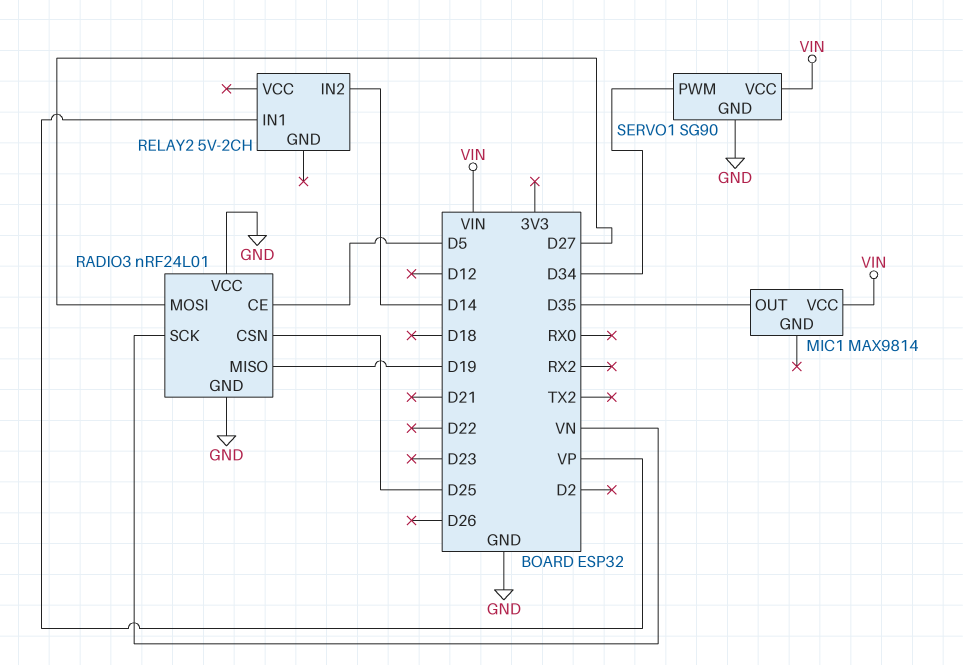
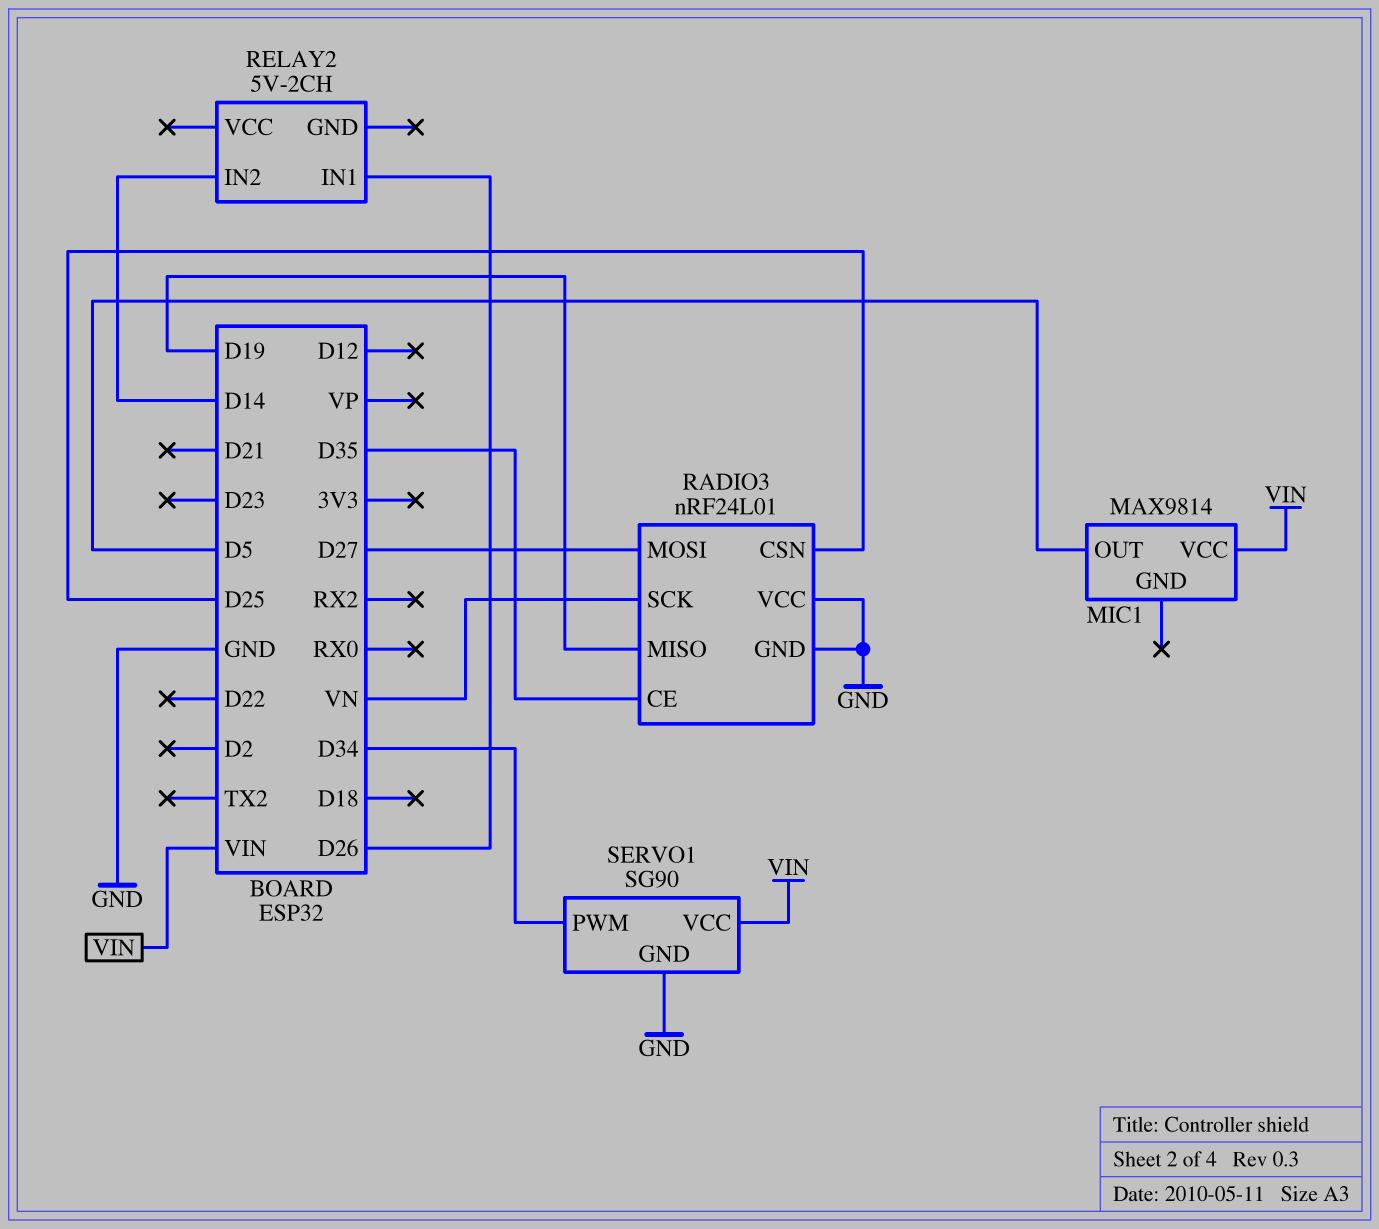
MIC1 pin OUT: D35 -> D5
RADIO3 pin CE: D5 -> D35
RELAY2 pin IN1: VP -> D26

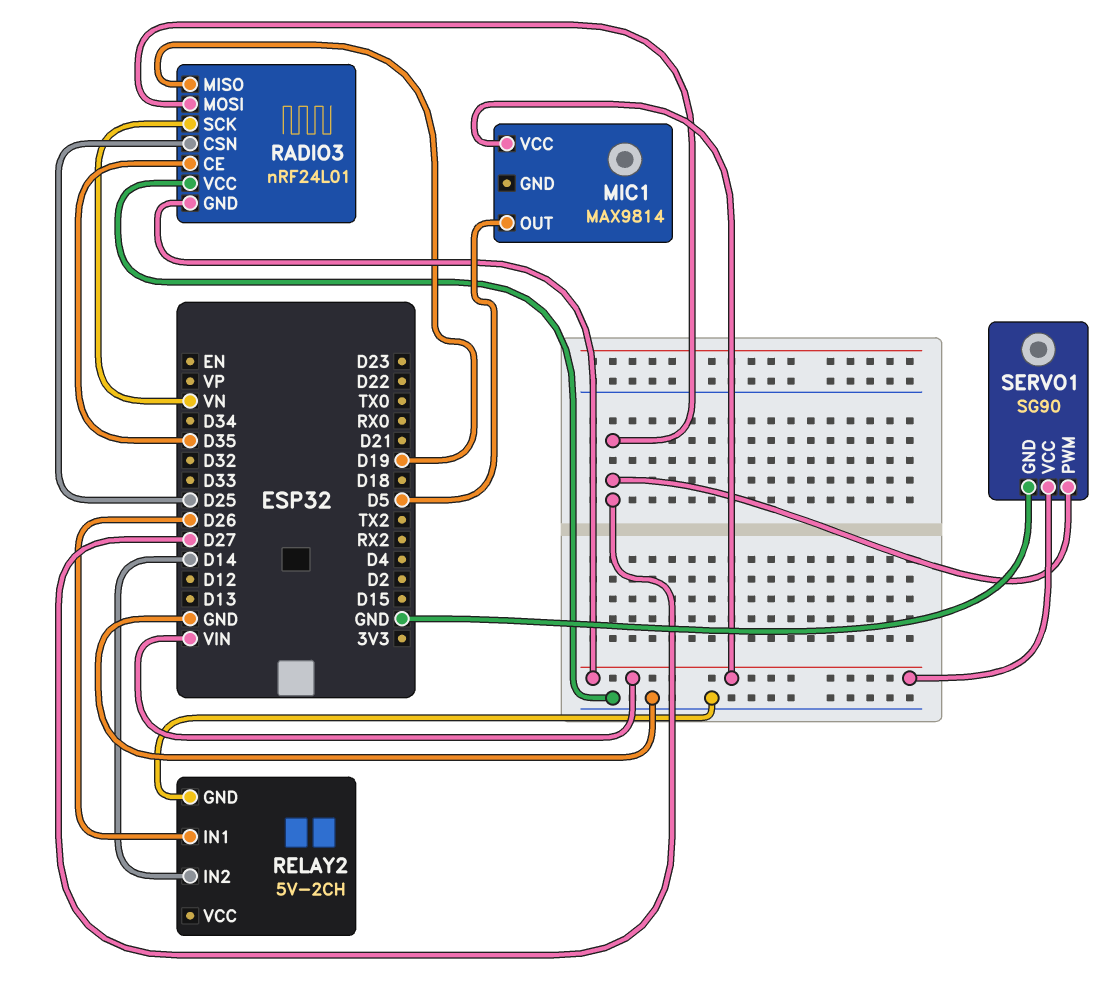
RADIO3 pin GND: GND -> VIN
RELAY2 pin GND: none -> GND
SERVO1 pin PWM: D34 -> D27

